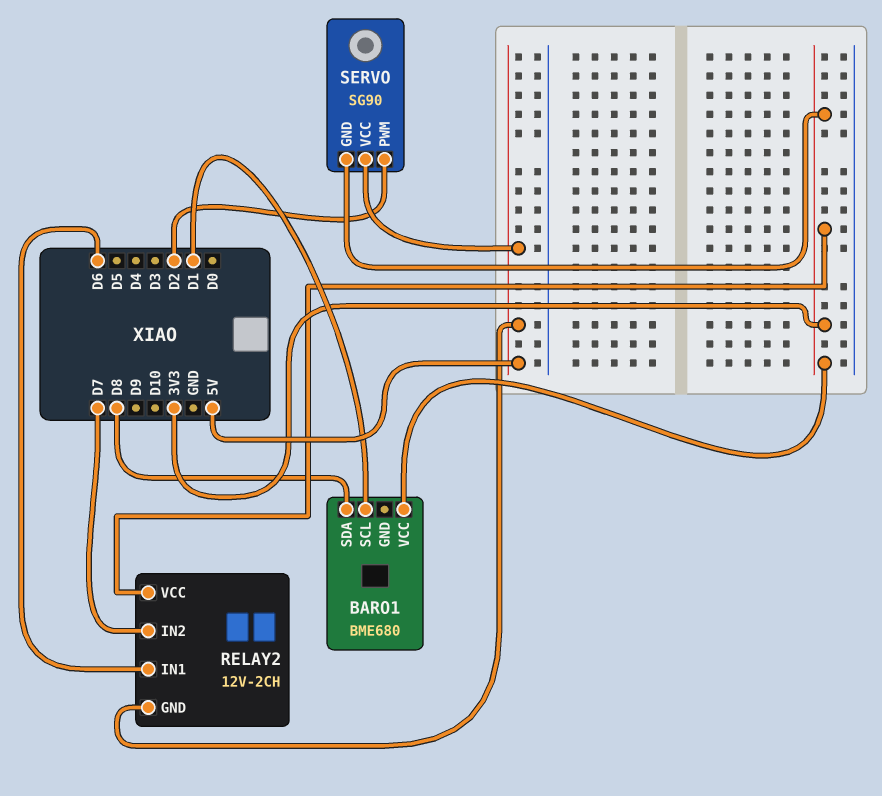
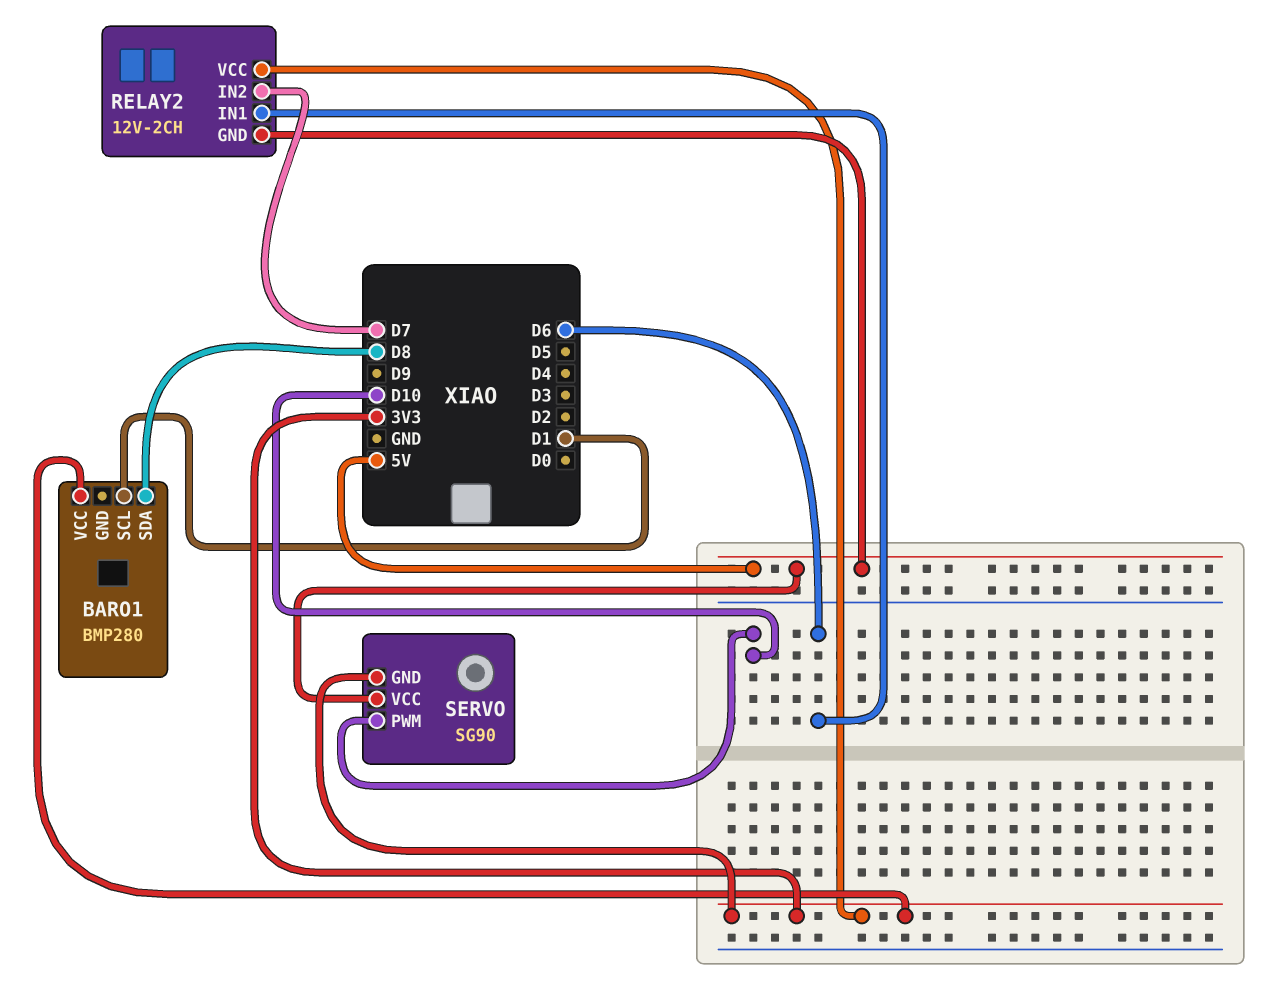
BARO1: BME680 -> BMP280
SERVO pin PWM: D2 -> D10

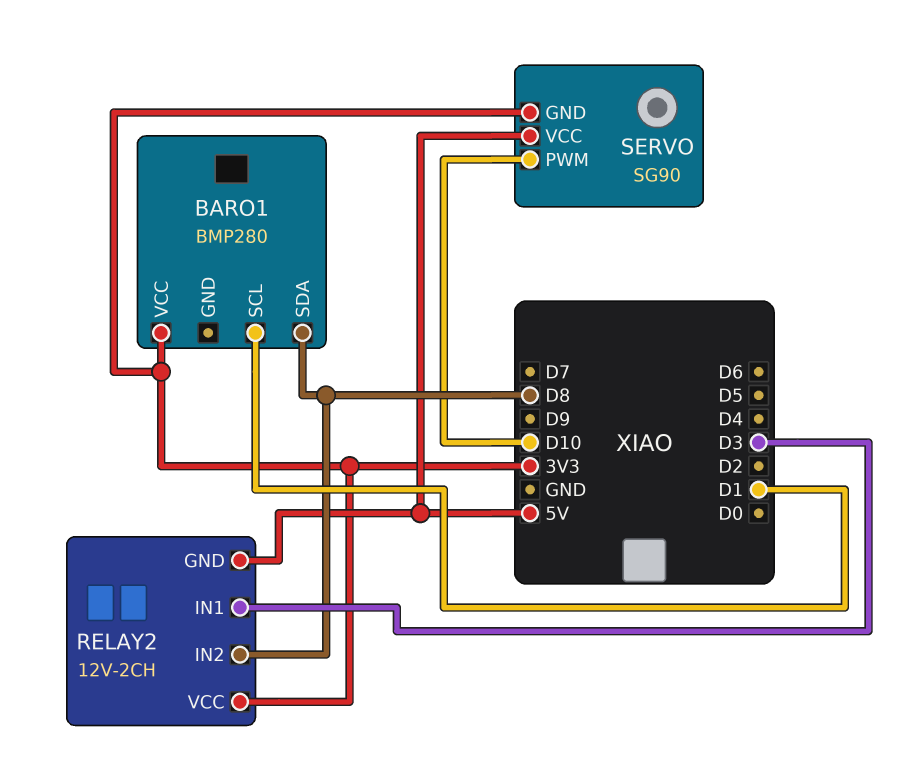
RELAY2 pin IN1: D6 -> D3
RELAY2 pin IN2: D7 -> D8

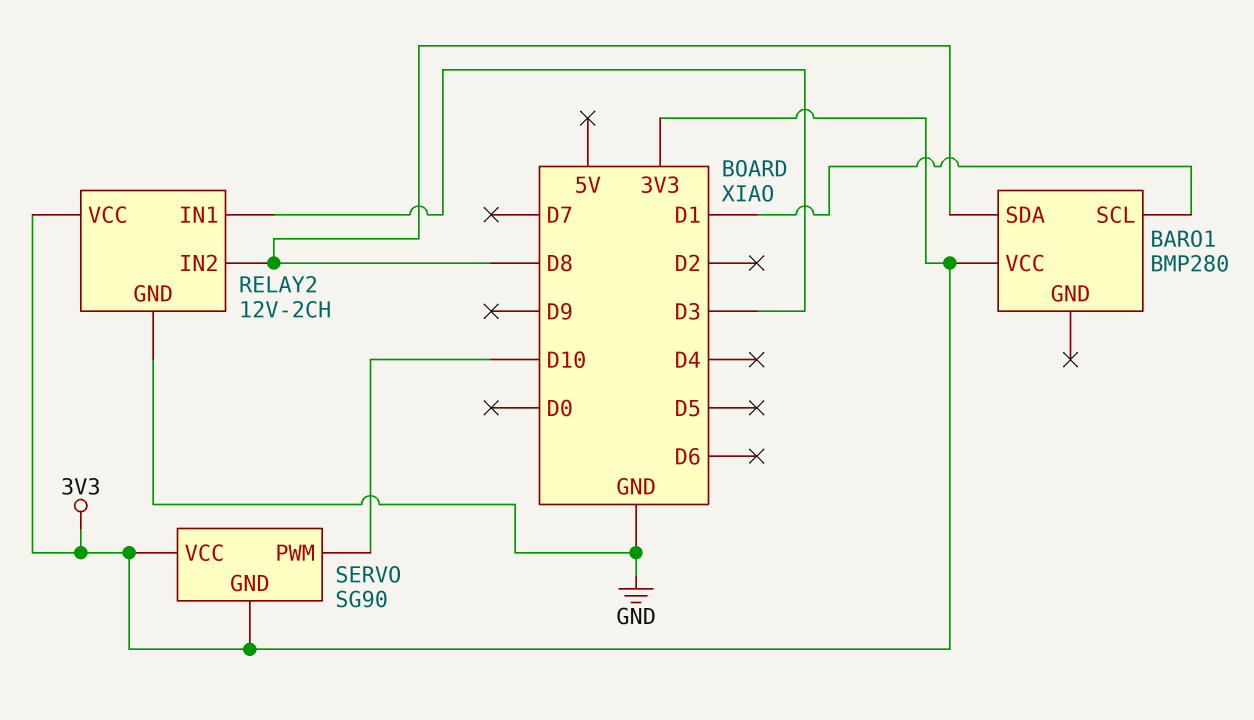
RELAY2 pin GND: 5V -> GND
SERVO pin VCC: 5V -> 3V3

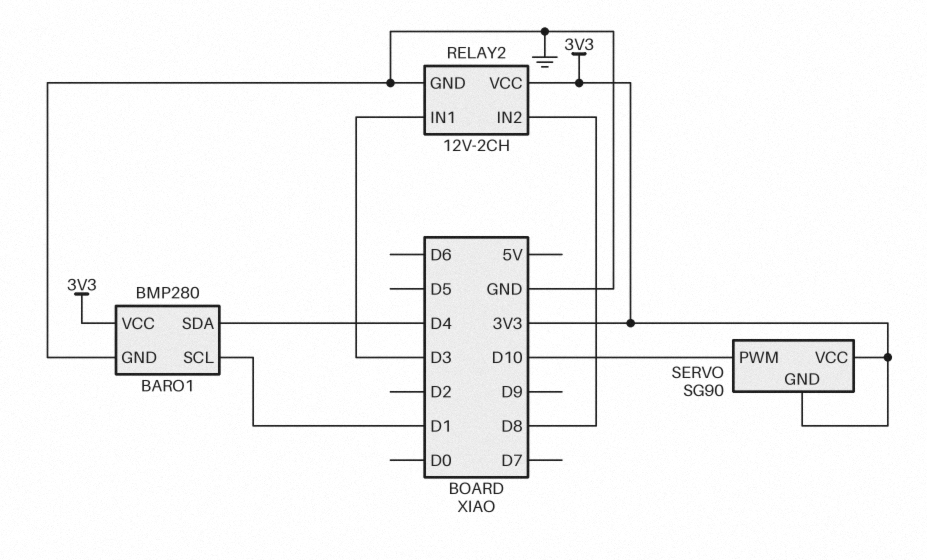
BARO1 pin GND: none -> GND
BARO1 pin SDA: D8 -> D4

